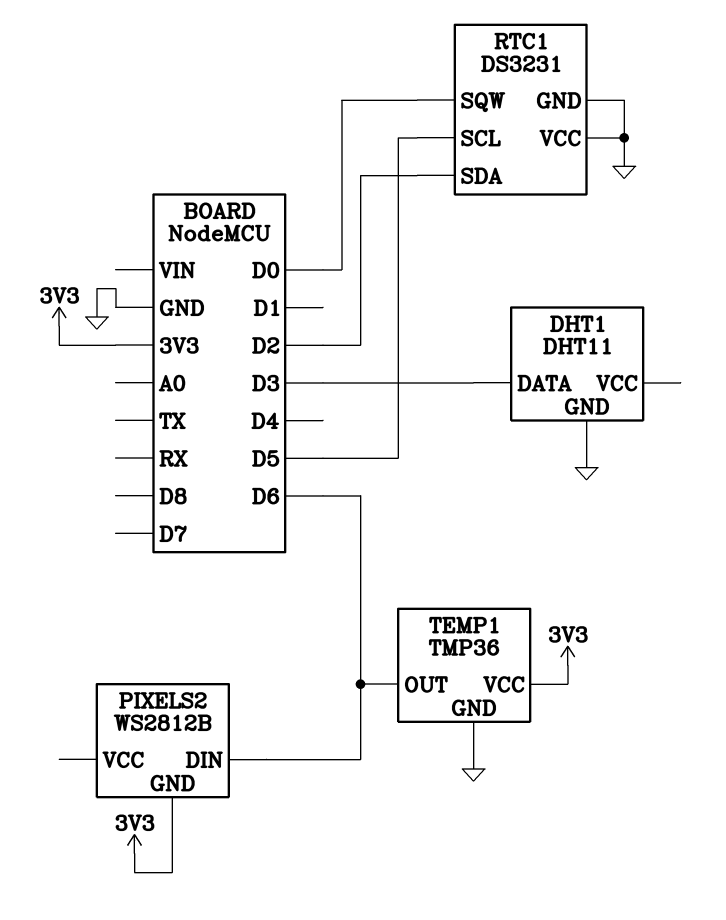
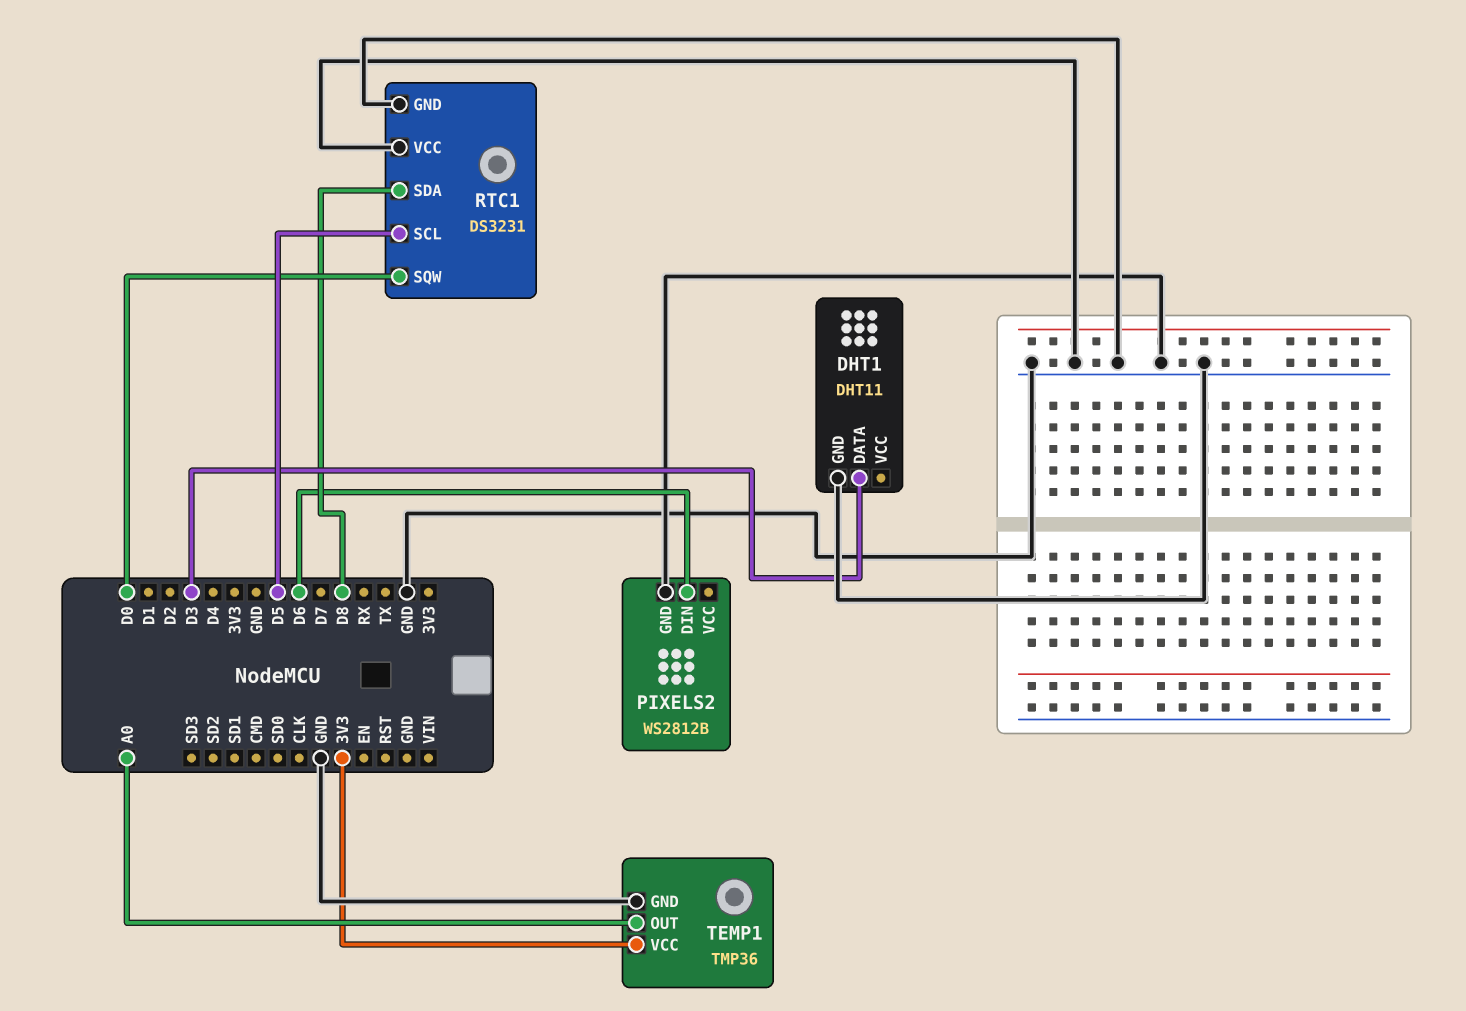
PIXELS2 pin GND: 3V3 -> GND
RTC1 pin SDA: D2 -> D8
TEMP1 pin OUT: D6 -> A0

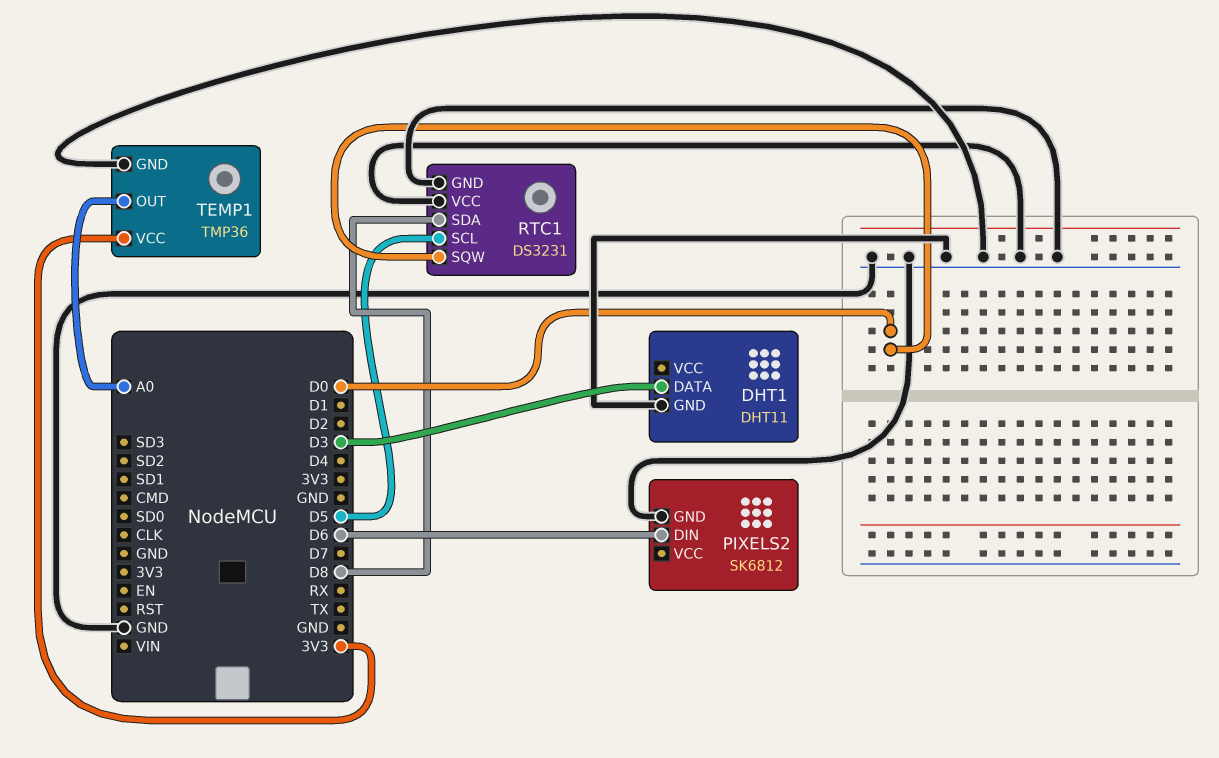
PIXELS2: WS2812B -> SK6812

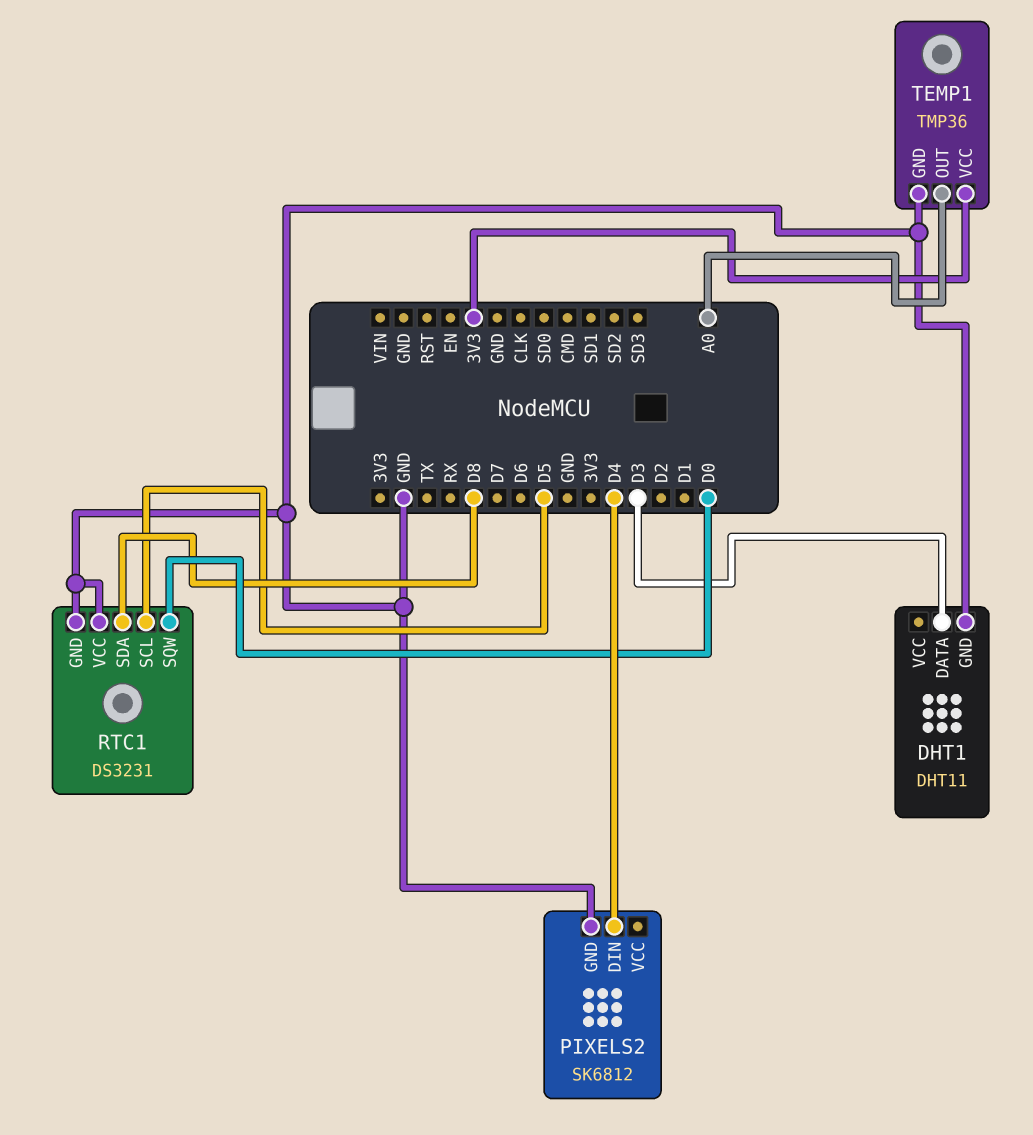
PIXELS2 pin DIN: D6 -> D4

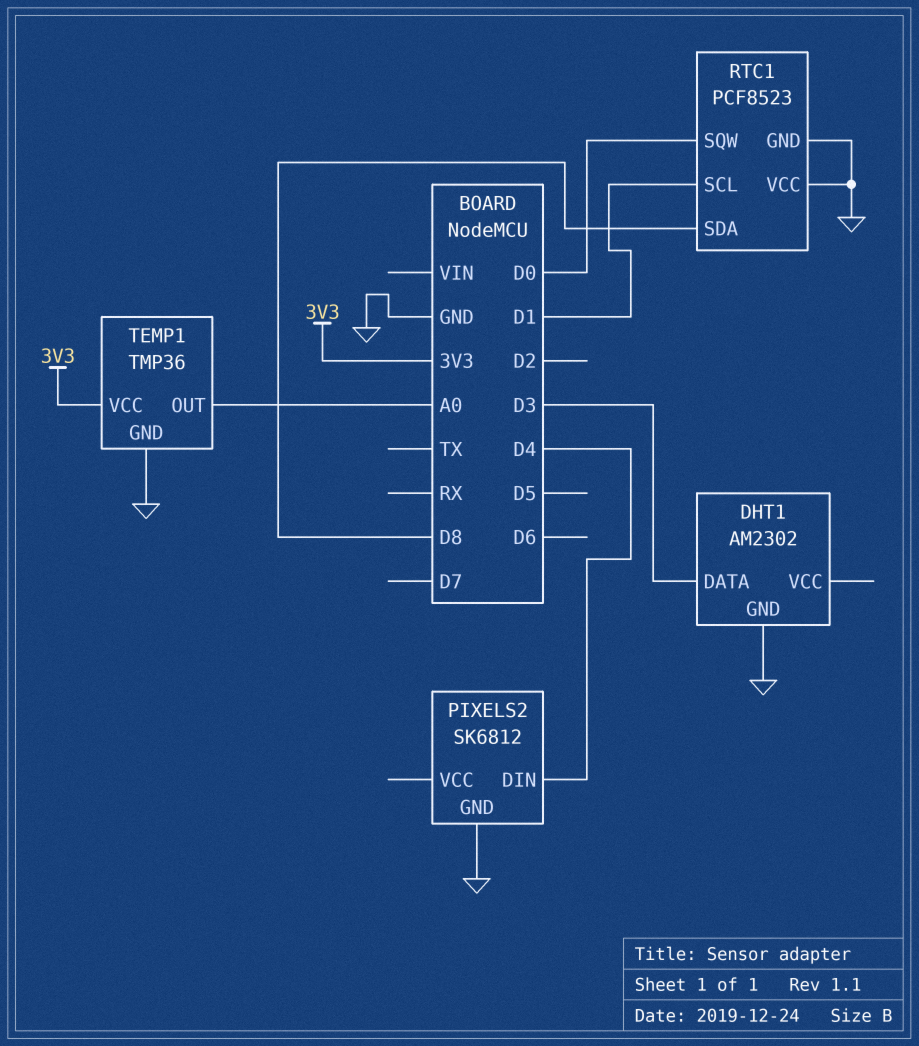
DHT1: DHT11 -> AM2302
RTC1: DS3231 -> PCF8523
RTC1 pin SCL: D5 -> D1

